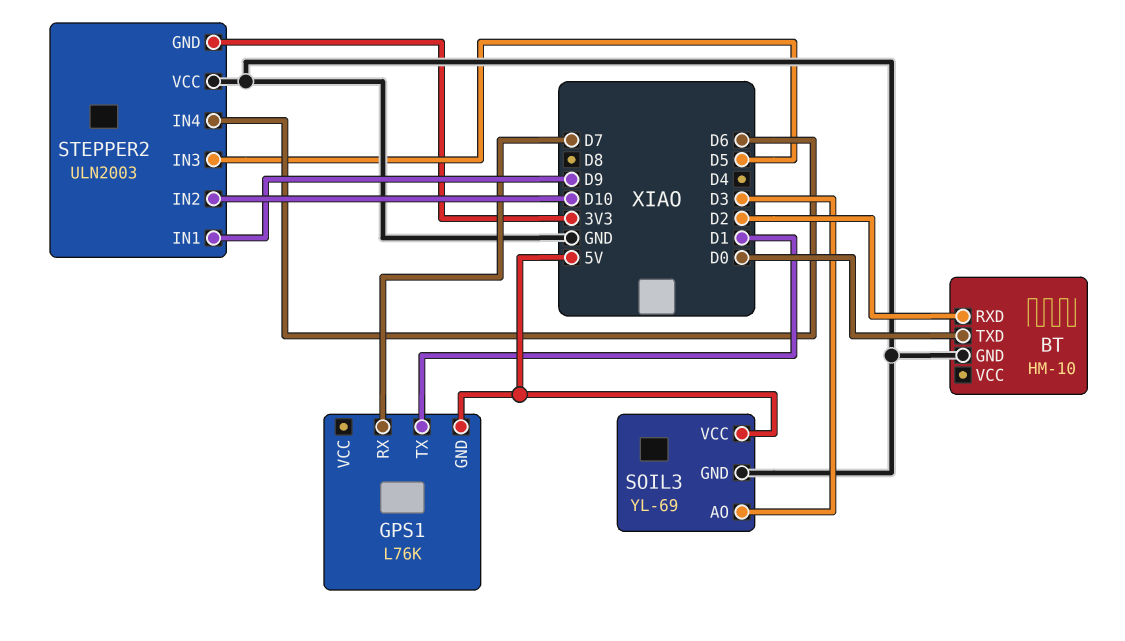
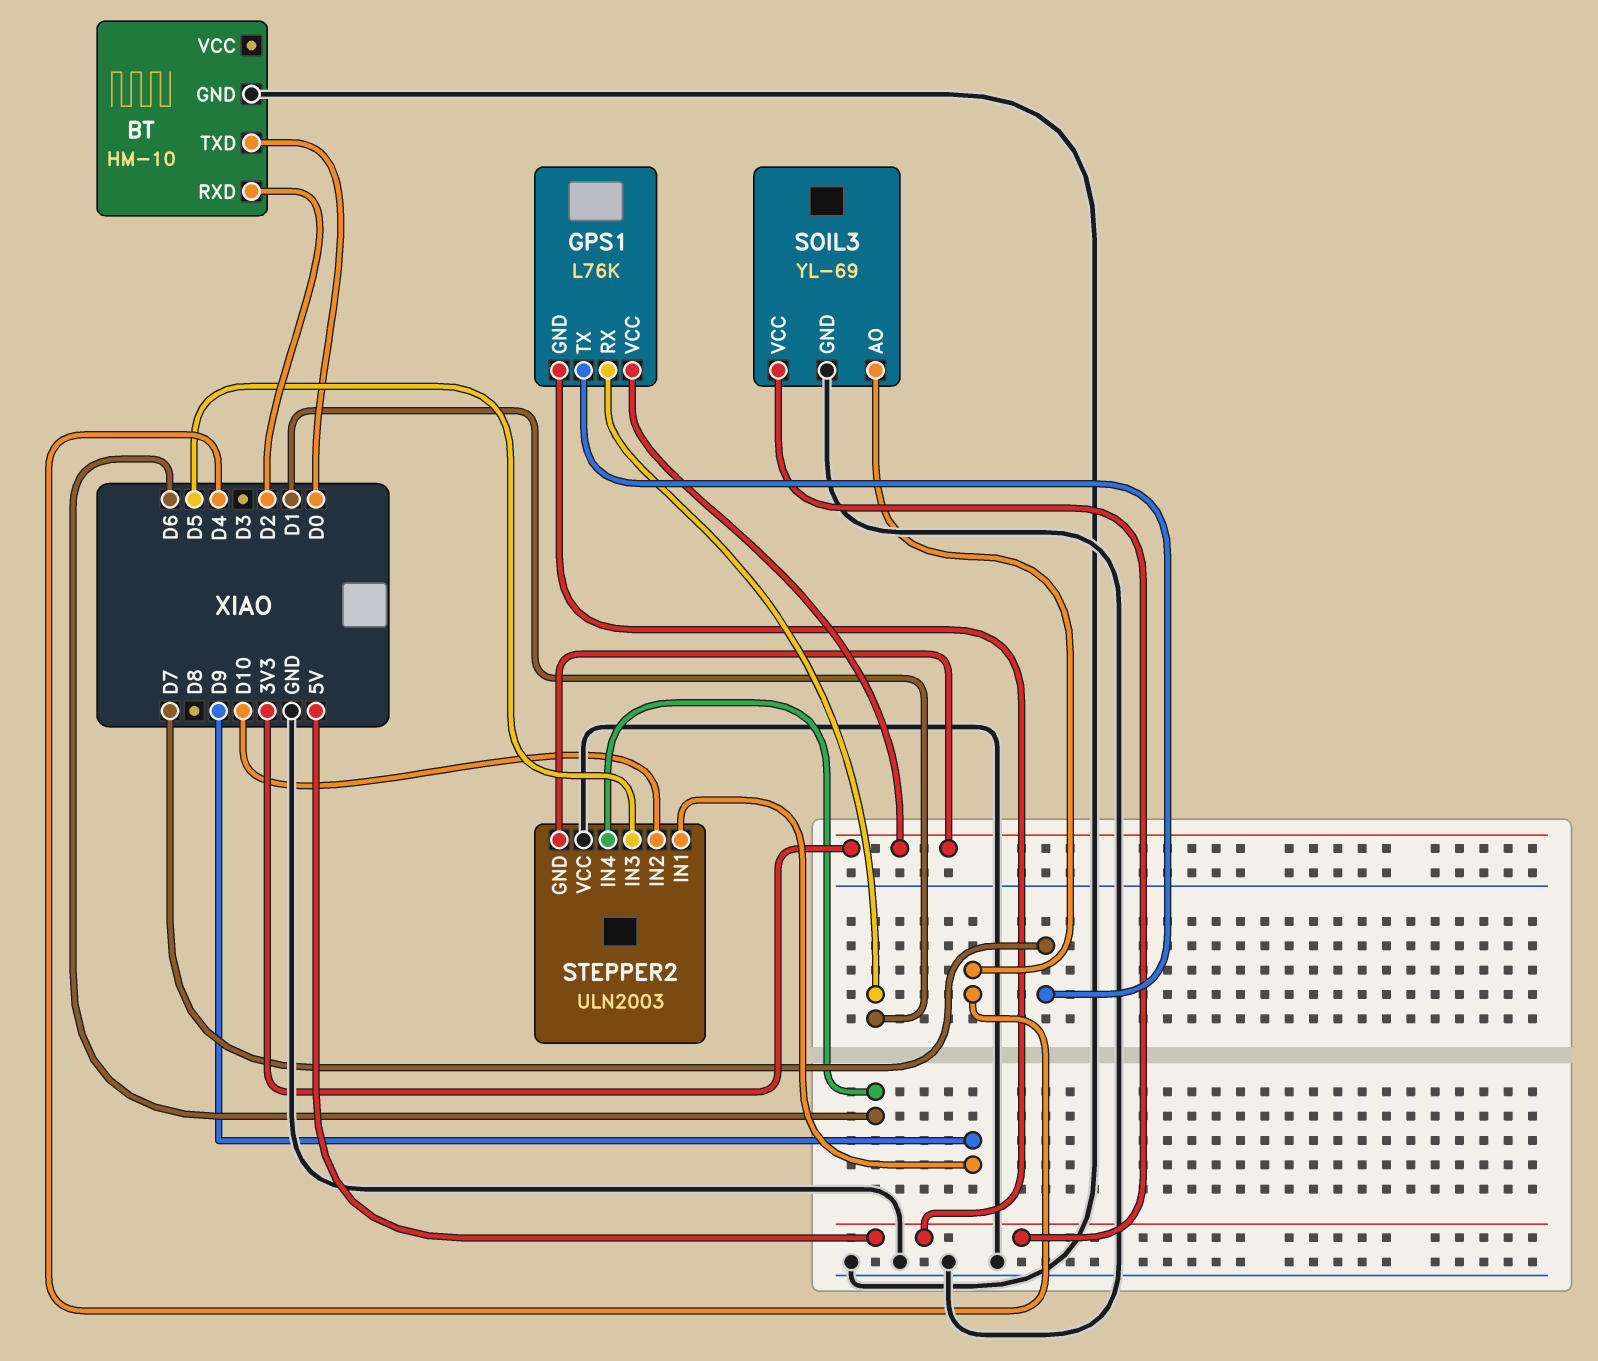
GPS1 pin RX: D7 -> D1
GPS1 pin TX: D1 -> D7
GPS1 pin VCC: none -> 3V3
SOIL3 pin AO: D3 -> D4

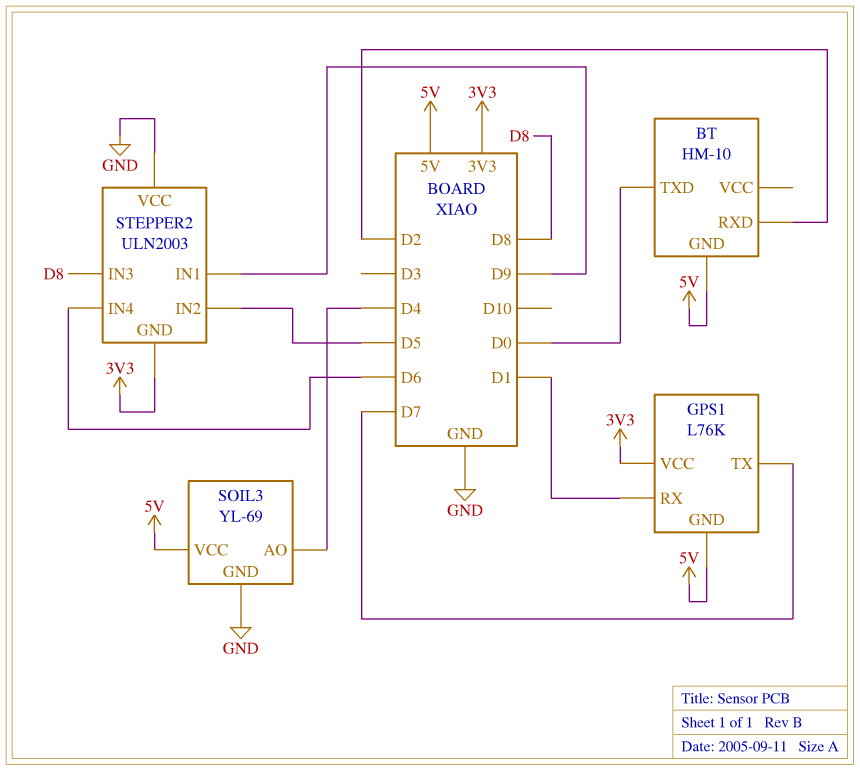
BT pin GND: GND -> 5V
STEPPER2 pin IN2: D10 -> D5
STEPPER2 pin IN3: D5 -> D8

